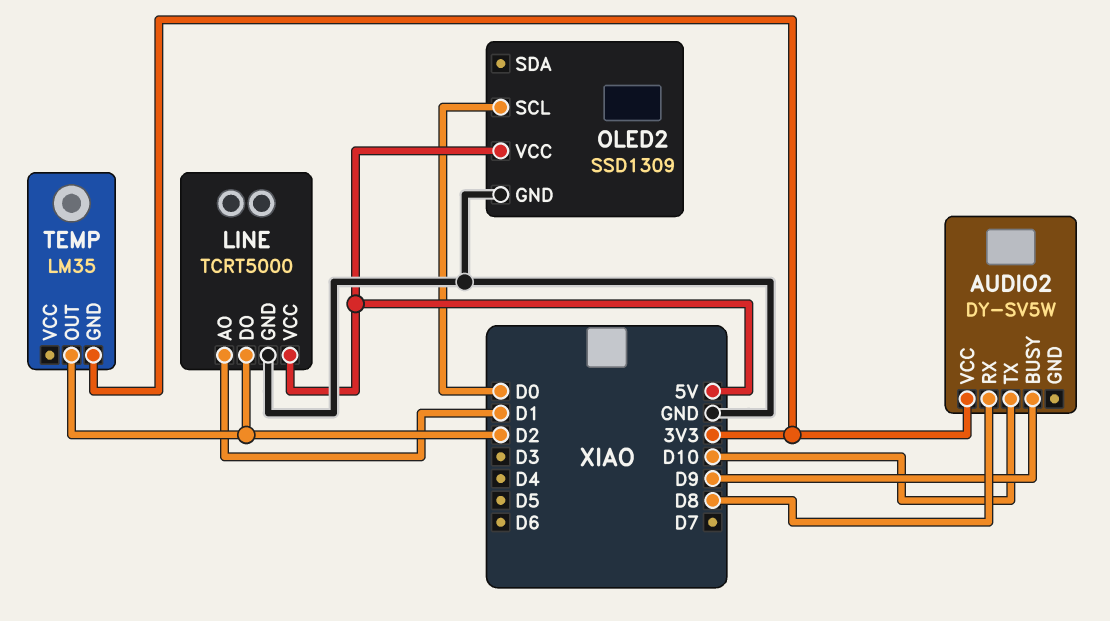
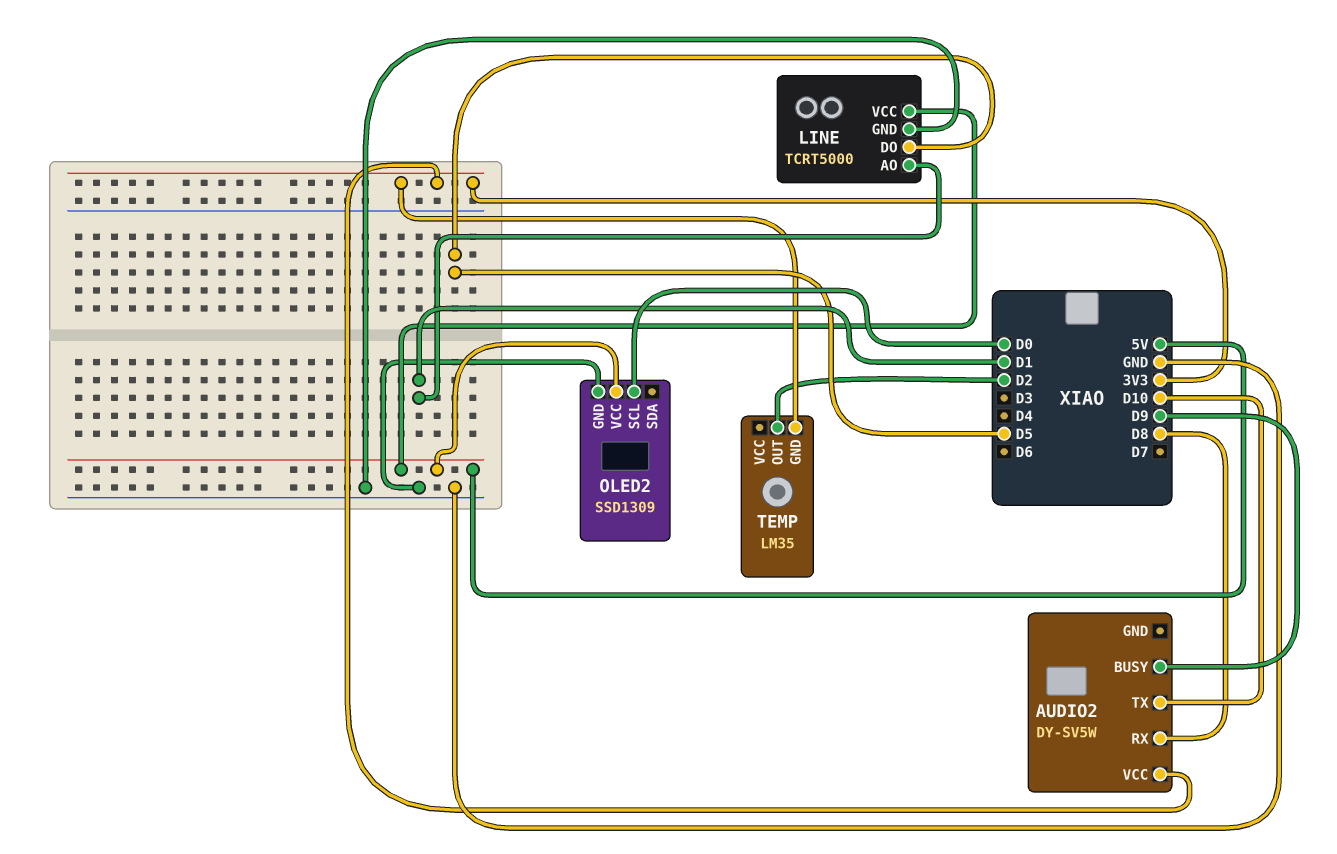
LINE pin DO: D2 -> D5

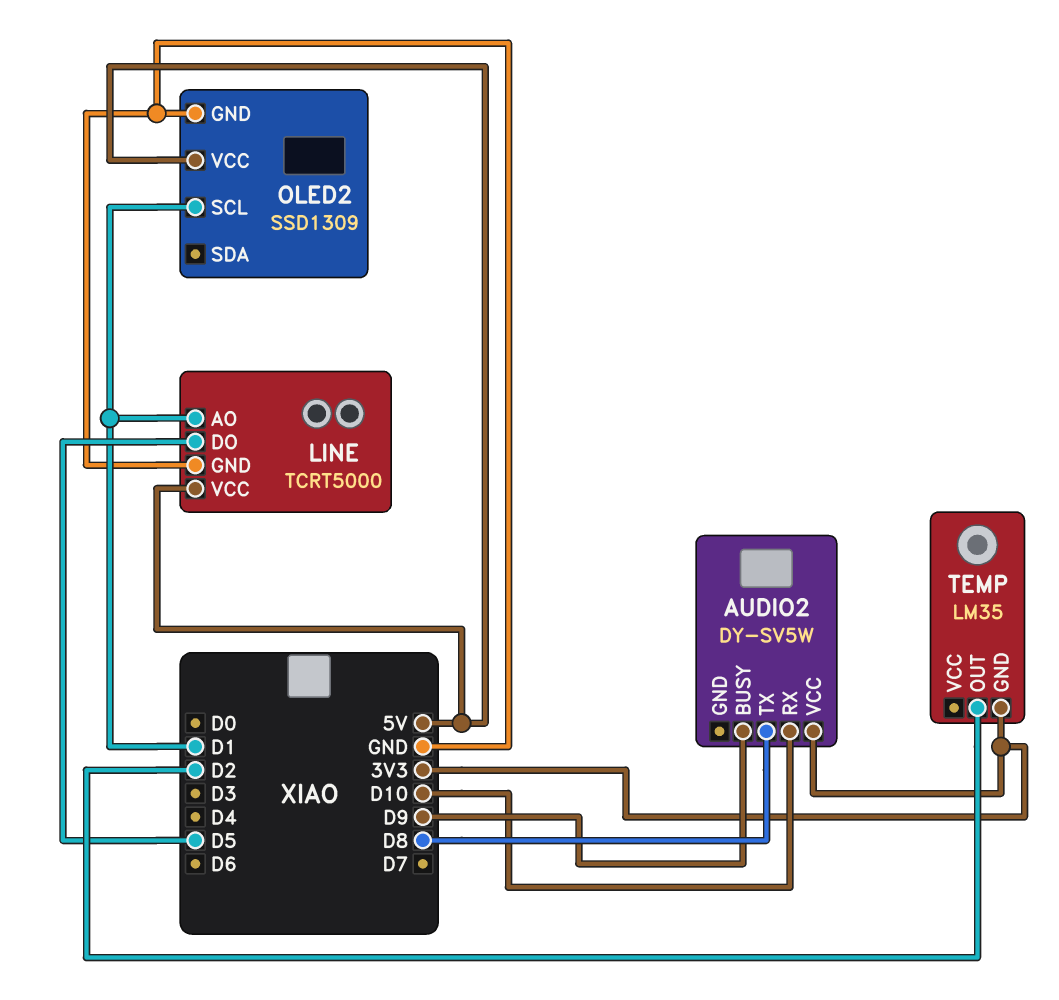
AUDIO2 pin RX: D8 -> D10
AUDIO2 pin TX: D10 -> D8
OLED2 pin SCL: D0 -> D1

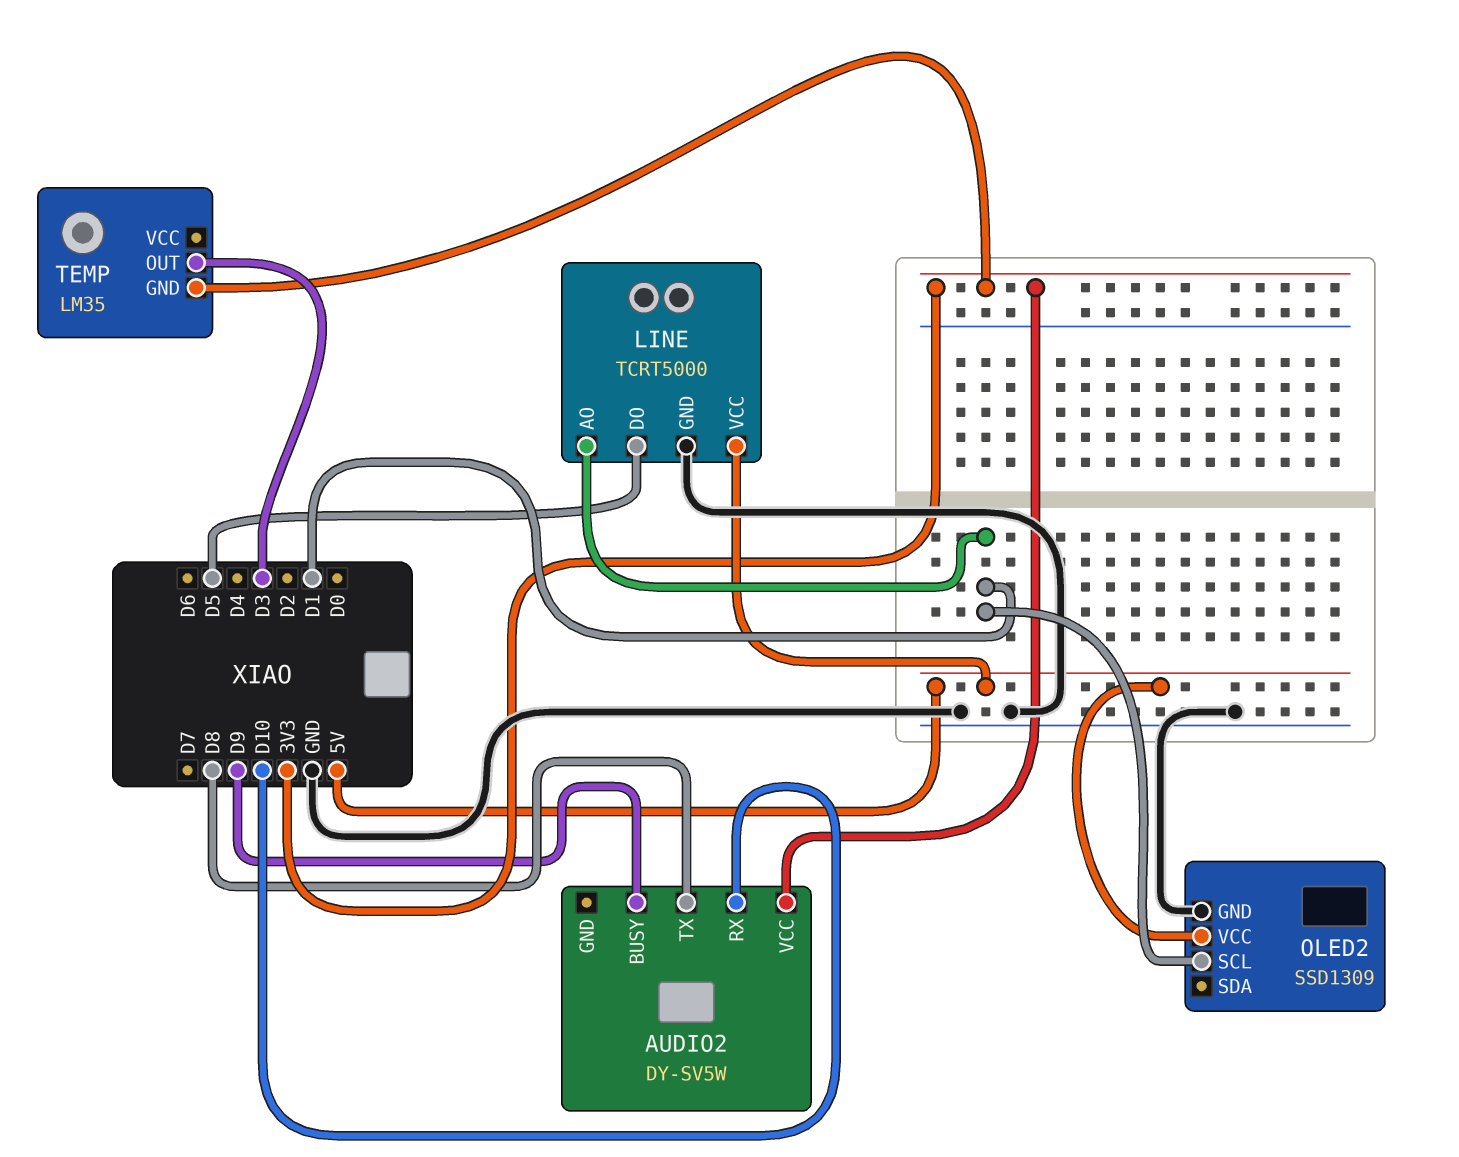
TEMP pin OUT: D2 -> D3

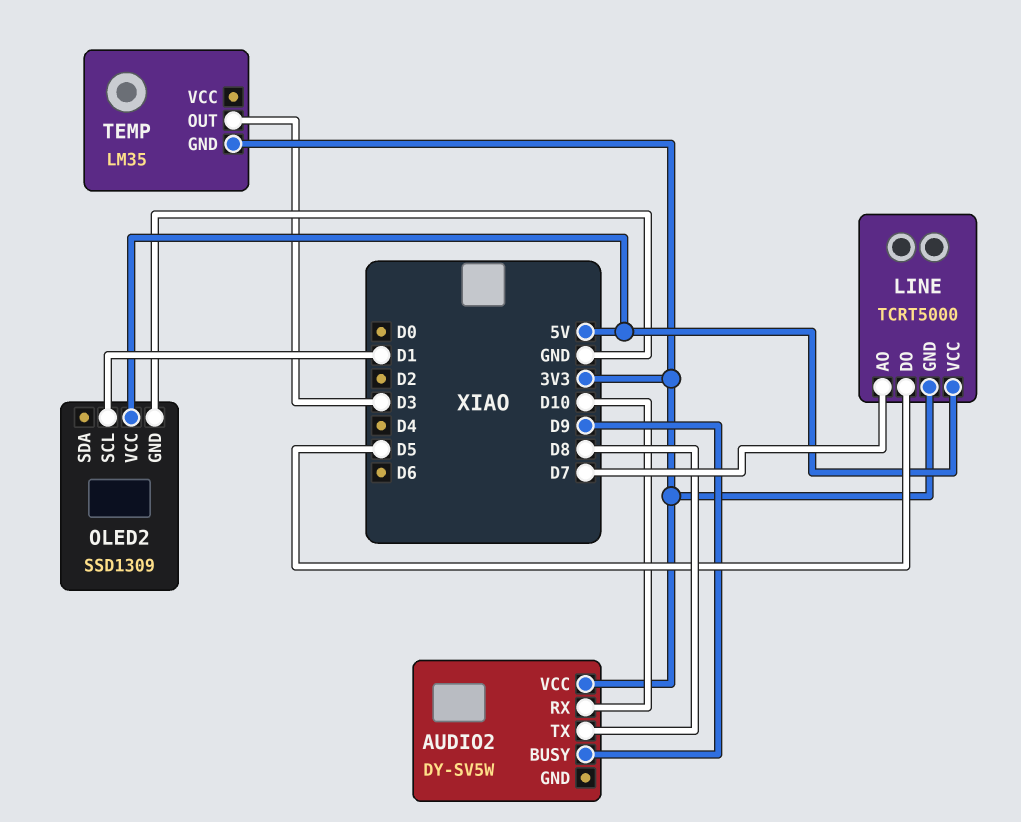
LINE pin AO: D1 -> D7
LINE pin GND: GND -> 3V3

